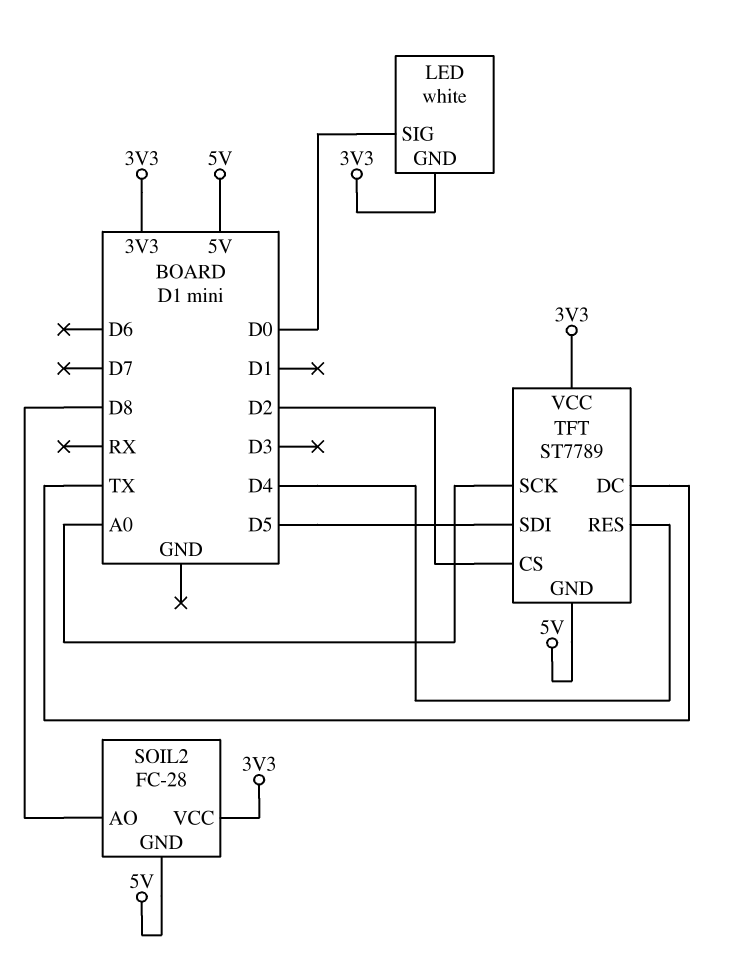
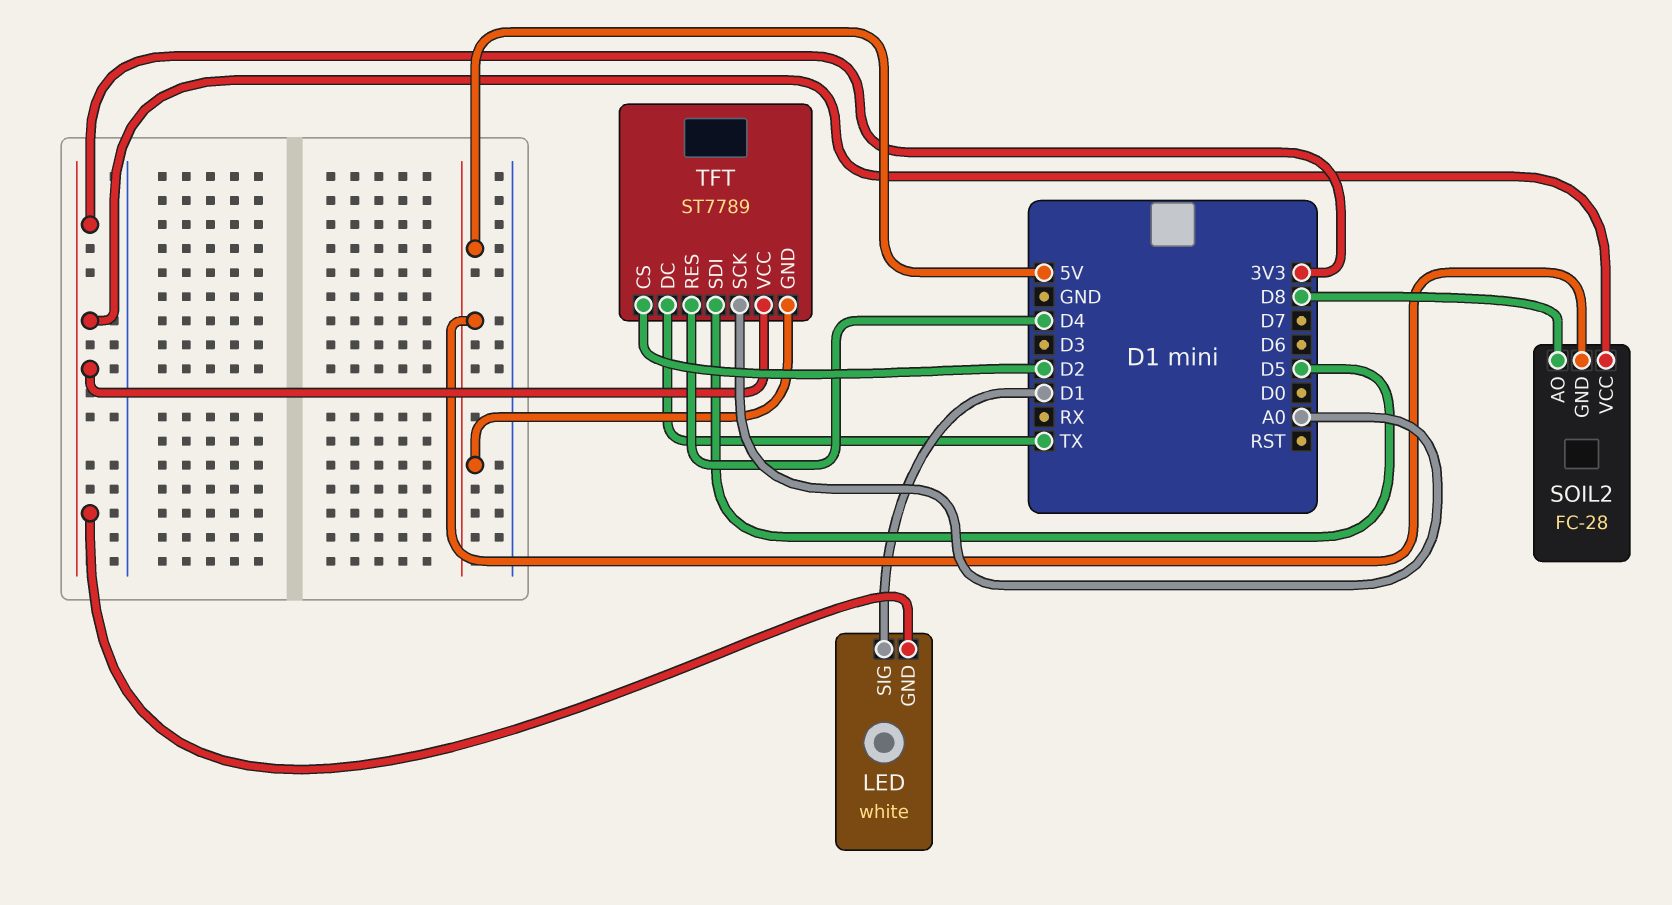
LED pin SIG: D0 -> D1

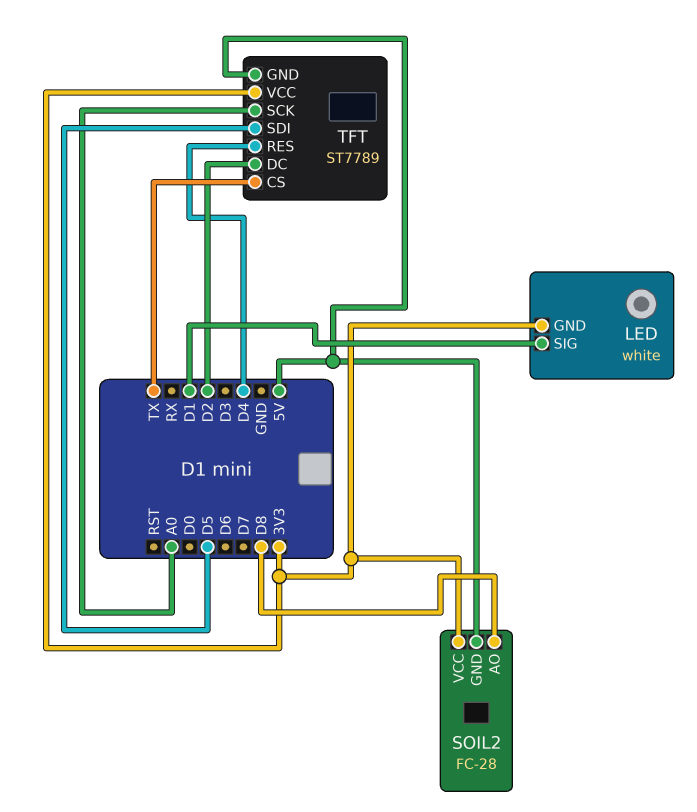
TFT pin CS: D2 -> TX
TFT pin DC: TX -> D2

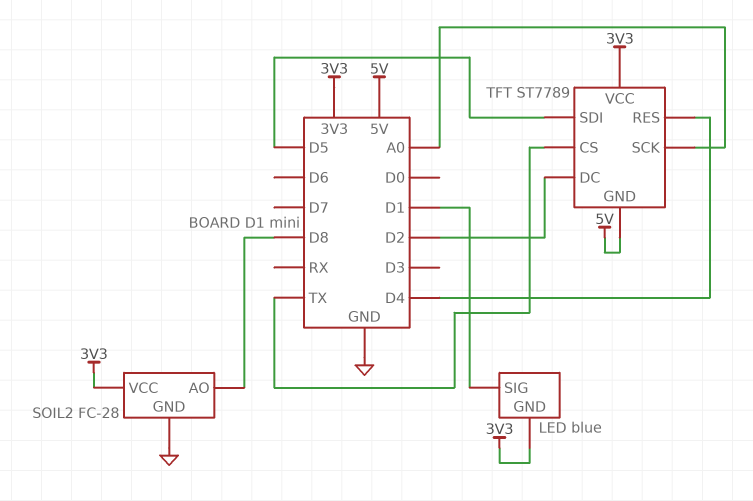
LED: white -> blue
SOIL2 pin GND: 5V -> GND

